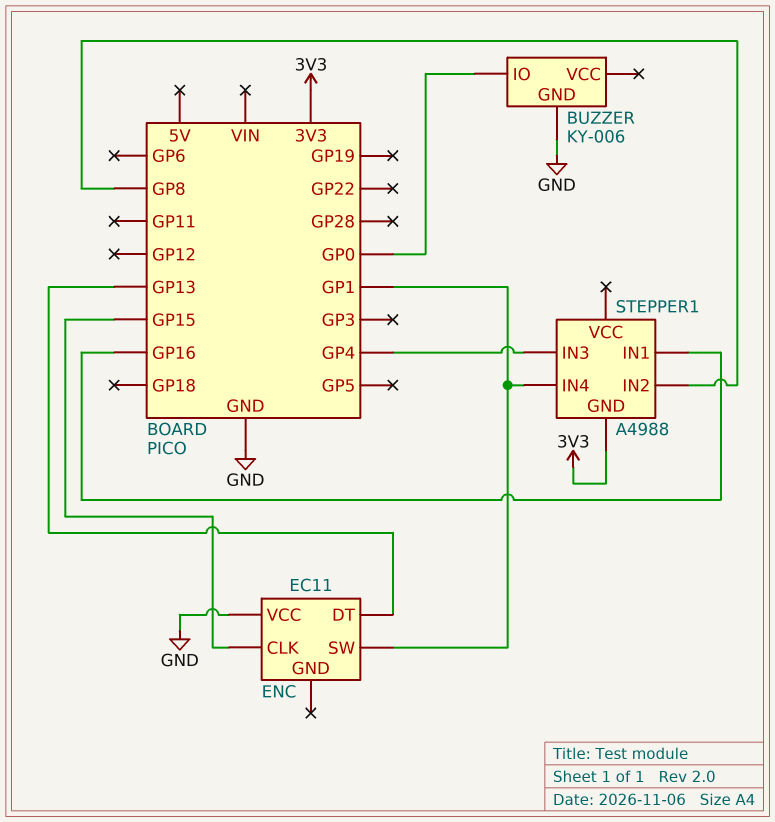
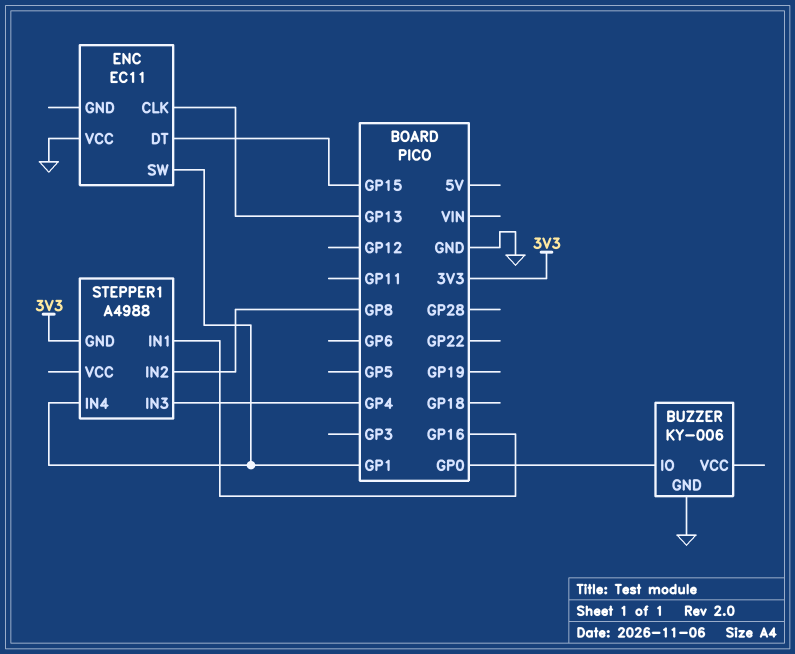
ENC pin CLK: GP15 -> GP13
ENC pin DT: GP13 -> GP15

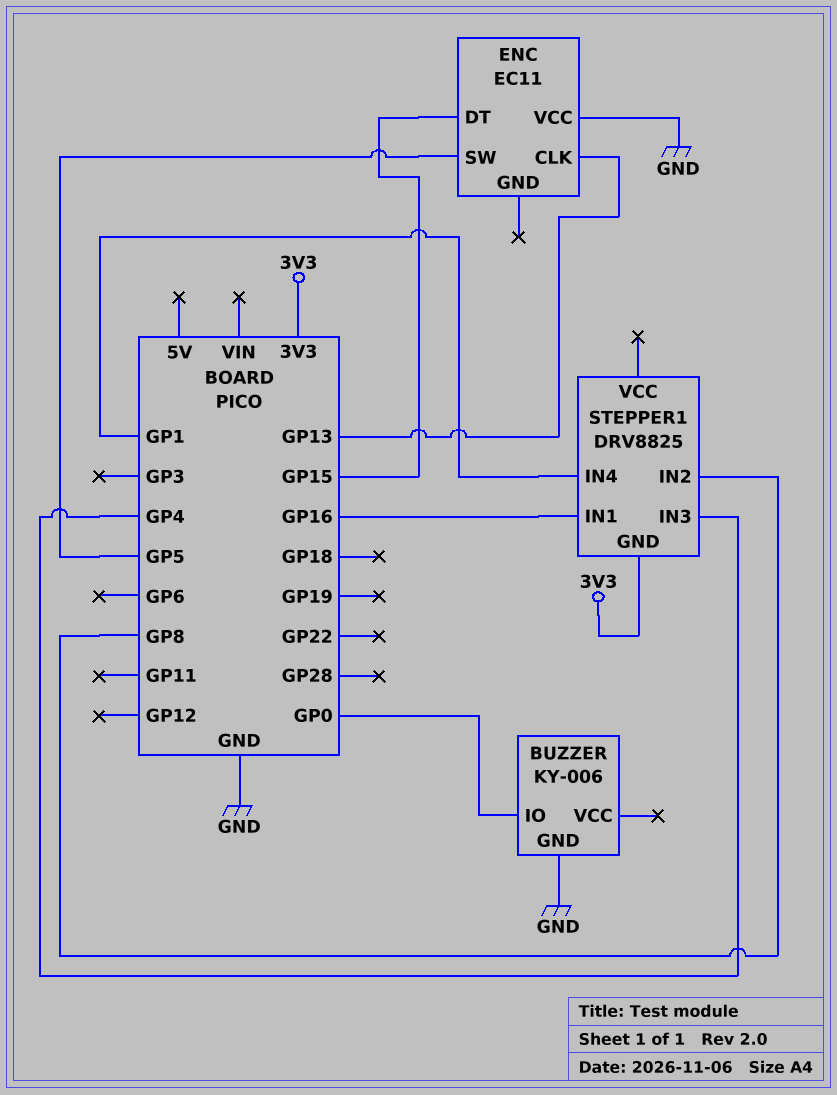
ENC pin SW: GP1 -> GP5
STEPPER1: A4988 -> DRV8825

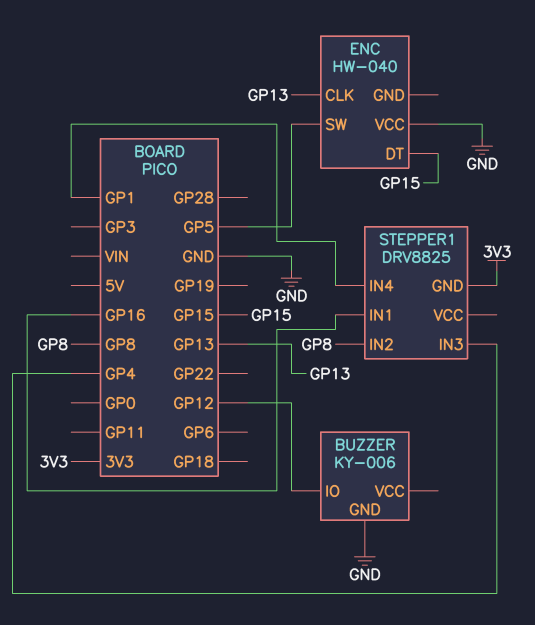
BUZZER pin IO: GP0 -> GP12
ENC: EC11 -> HW-040

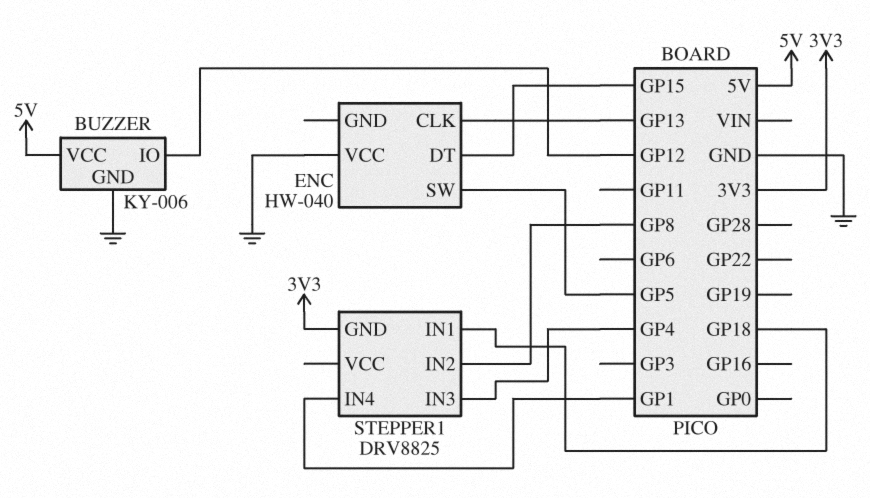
BUZZER pin VCC: none -> 5V
STEPPER1 pin IN1: GP16 -> GP18

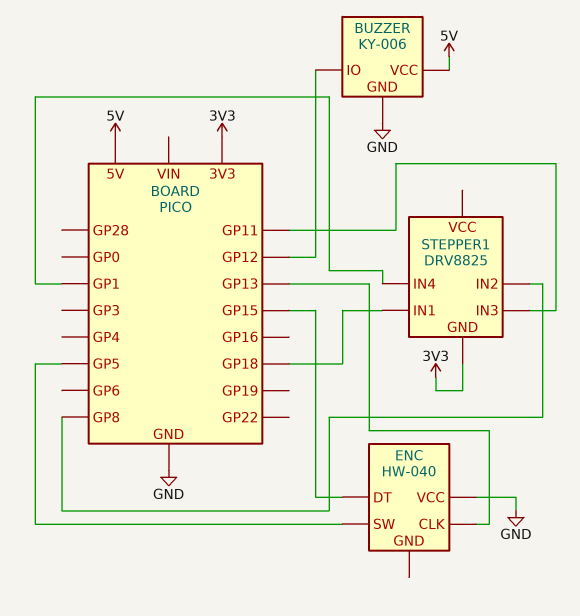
STEPPER1 pin IN3: GP4 -> GP11

